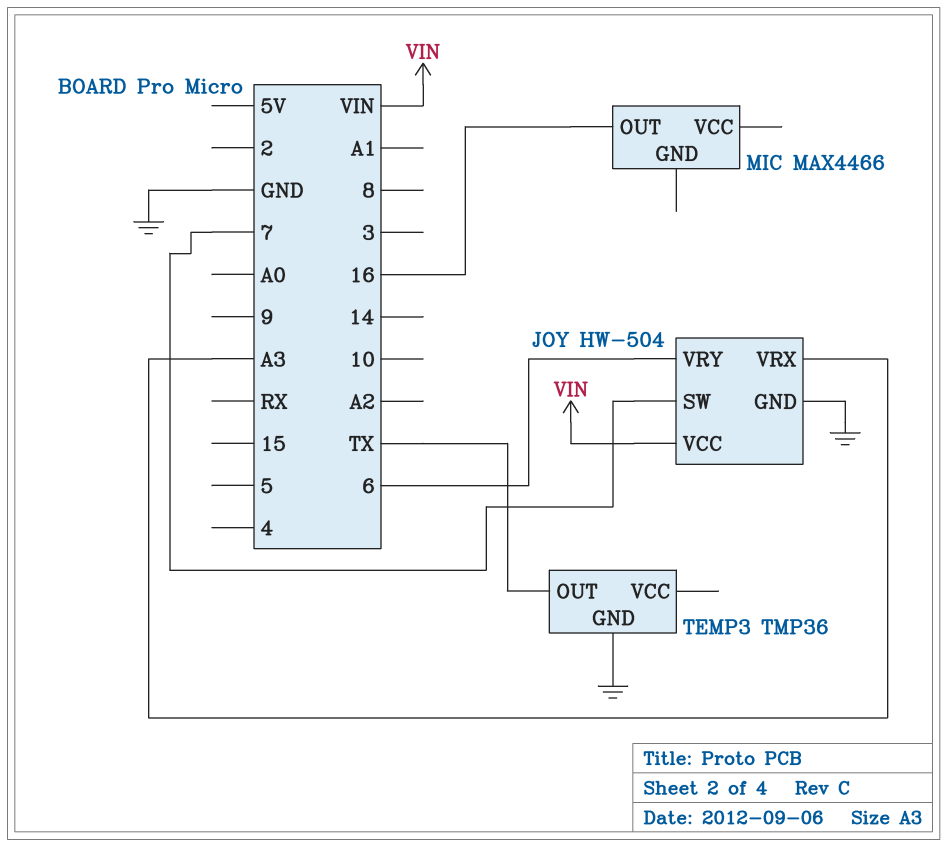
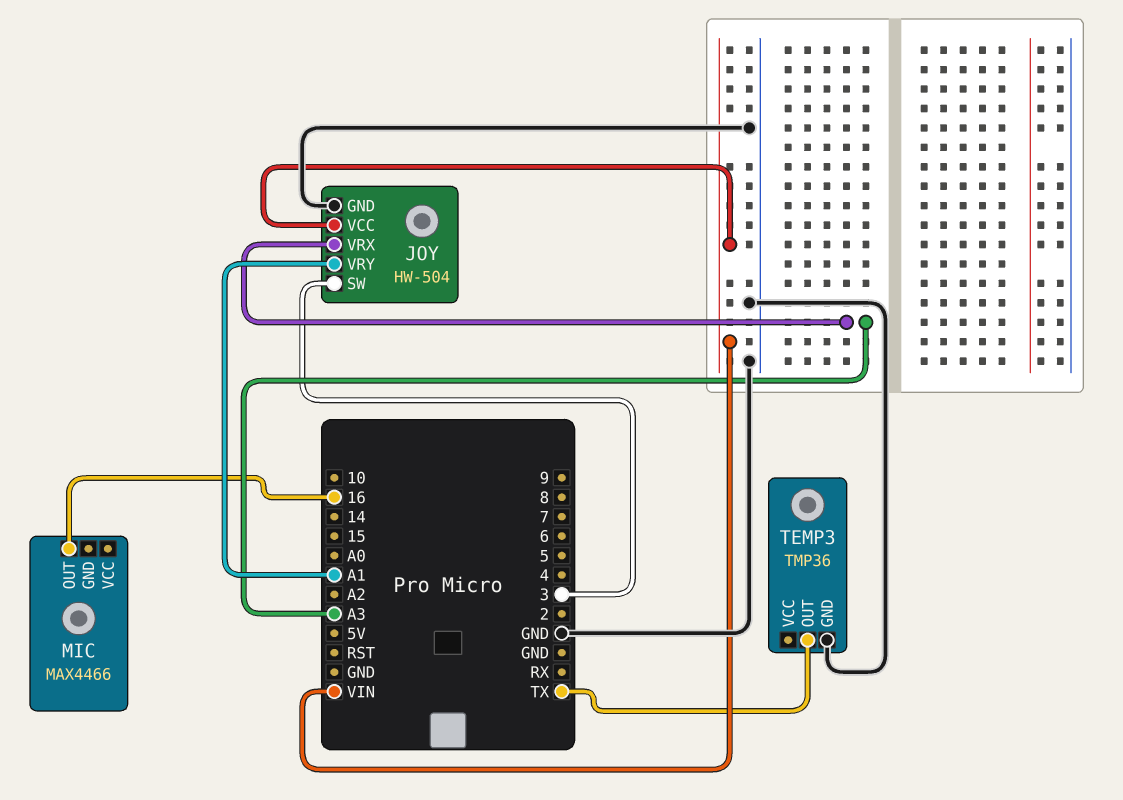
JOY pin SW: 7 -> 3
JOY pin VRY: 6 -> A1

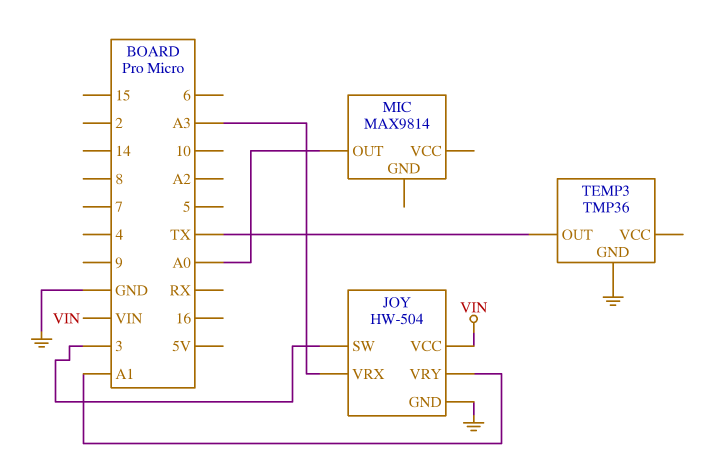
MIC: MAX4466 -> MAX9814
MIC pin OUT: 16 -> A0

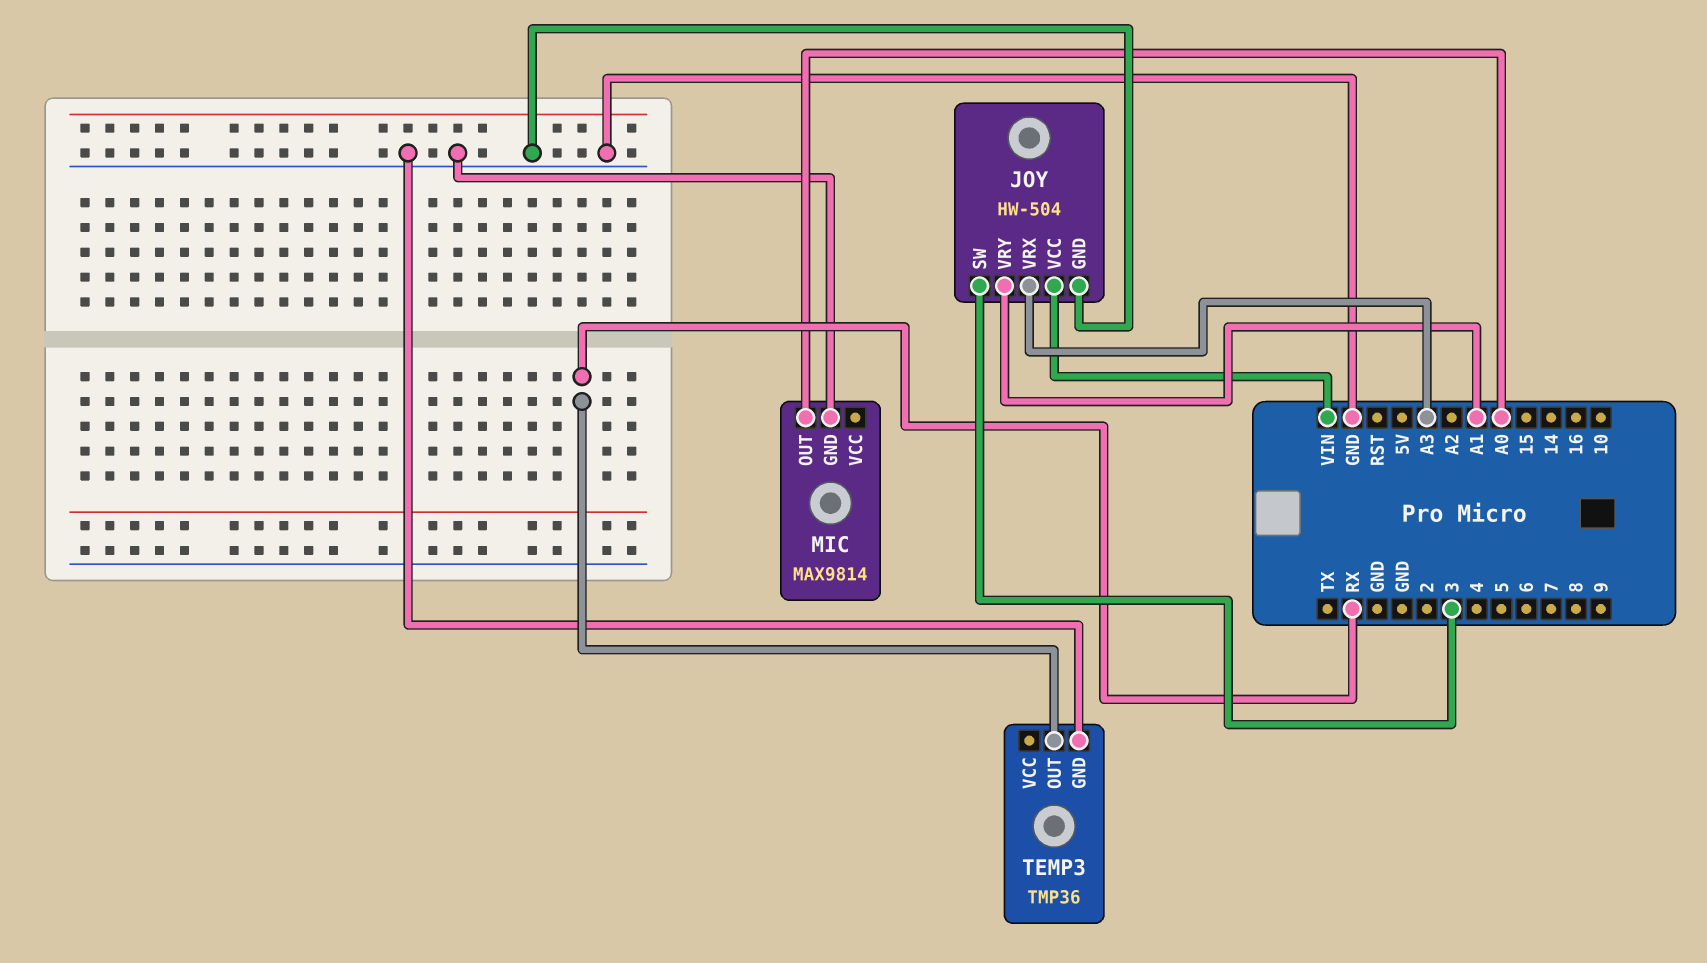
MIC pin GND: none -> GND
TEMP3 pin OUT: TX -> RX

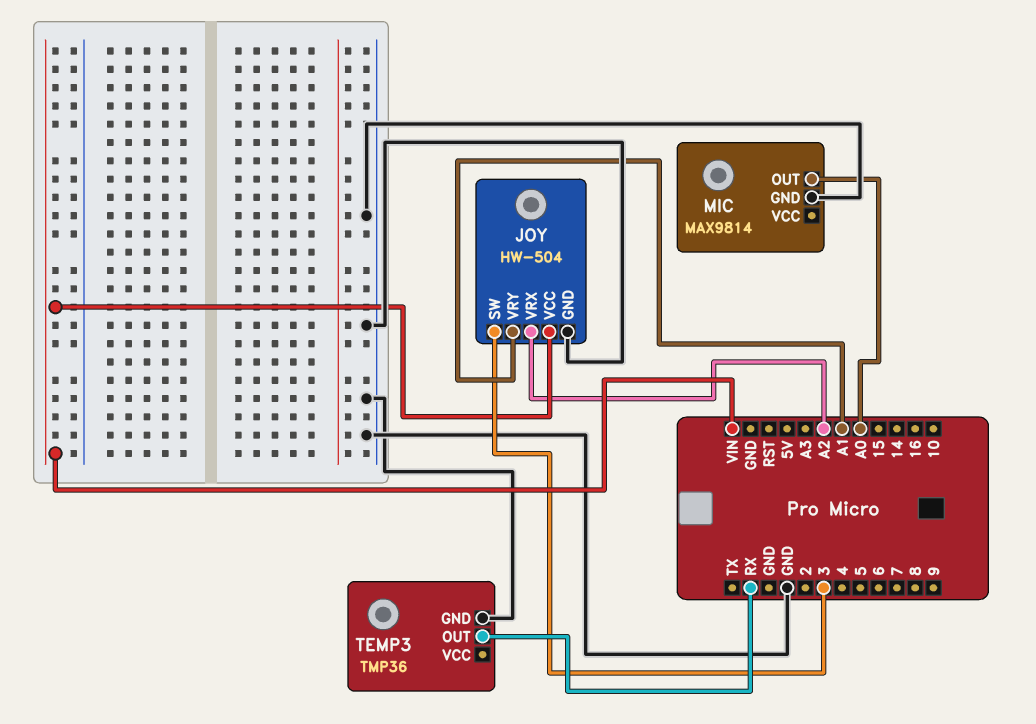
JOY pin VRX: A3 -> A2

